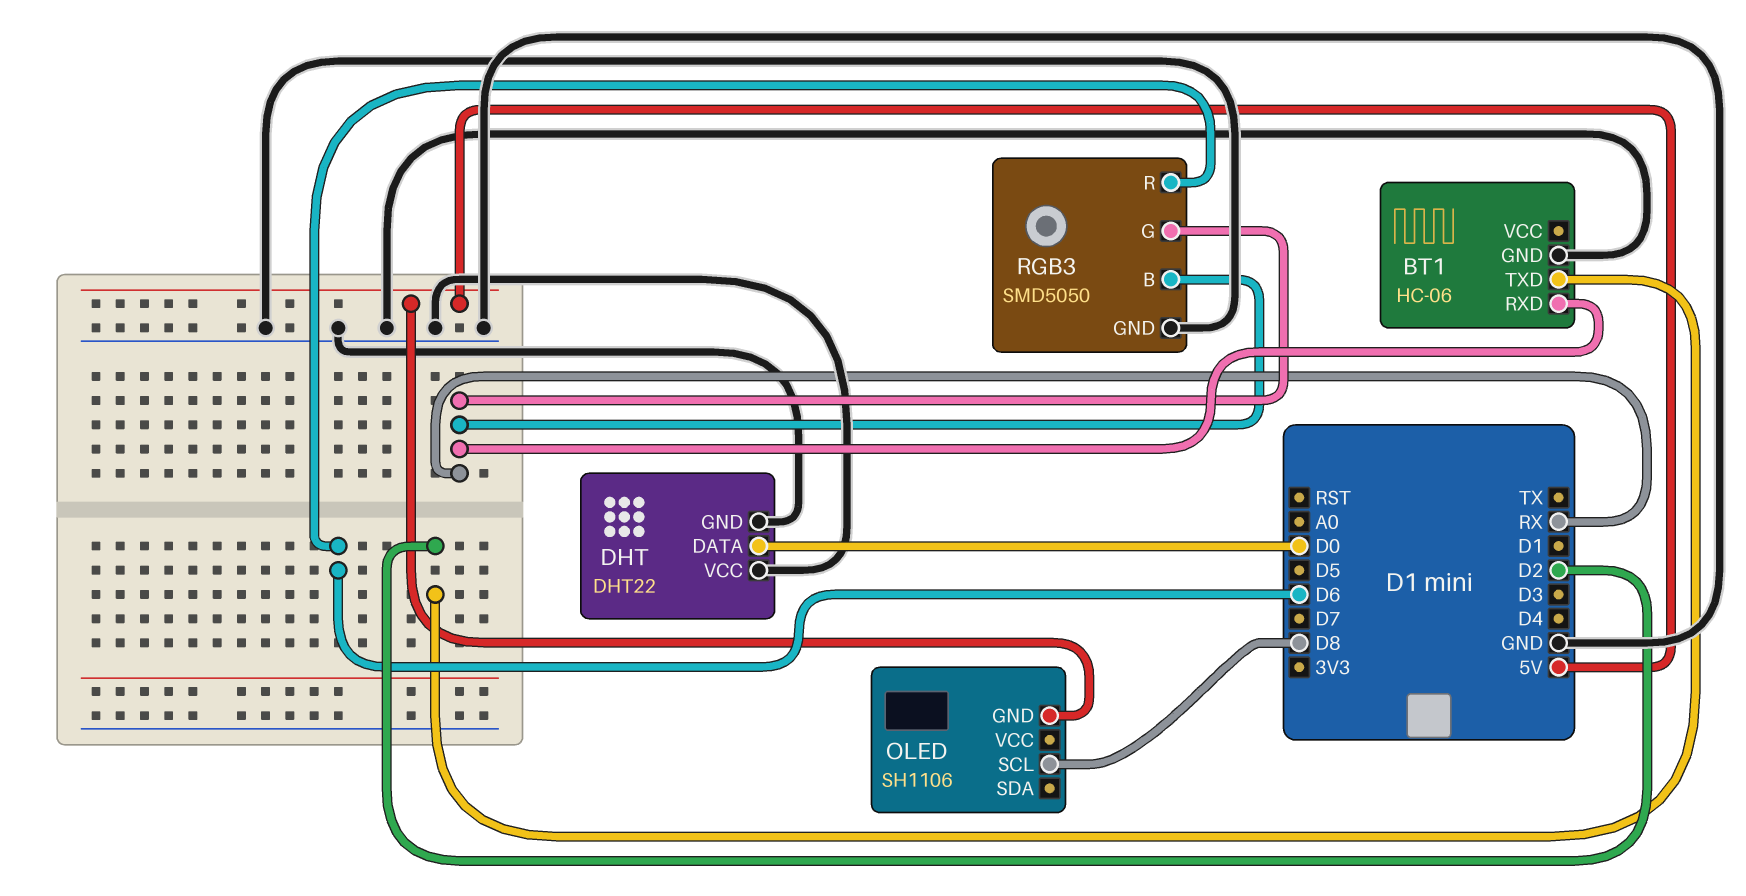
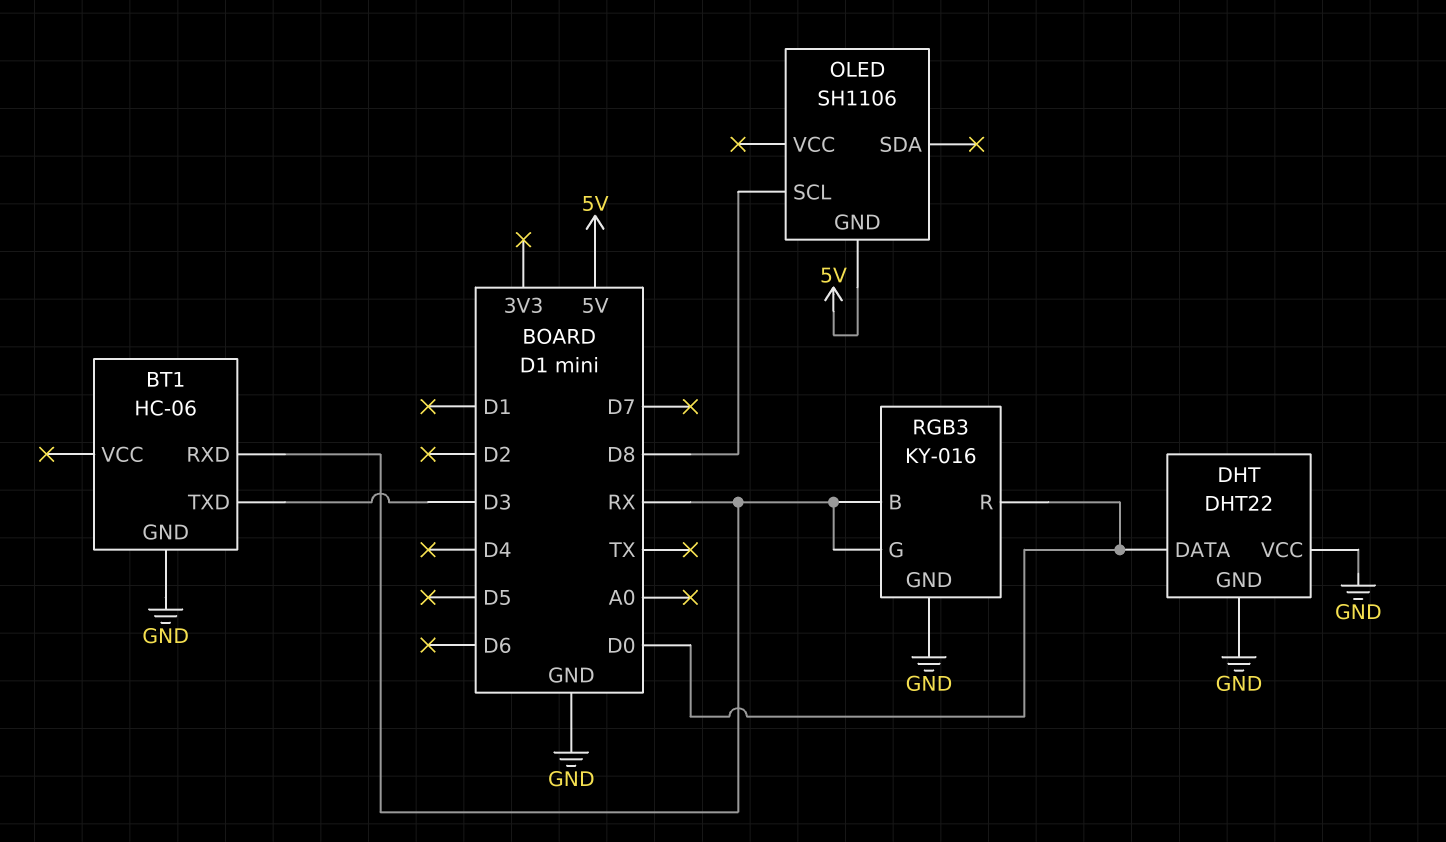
BT1 pin TXD: D2 -> D3
RGB3: SMD5050 -> KY-016
RGB3 pin R: D6 -> D0

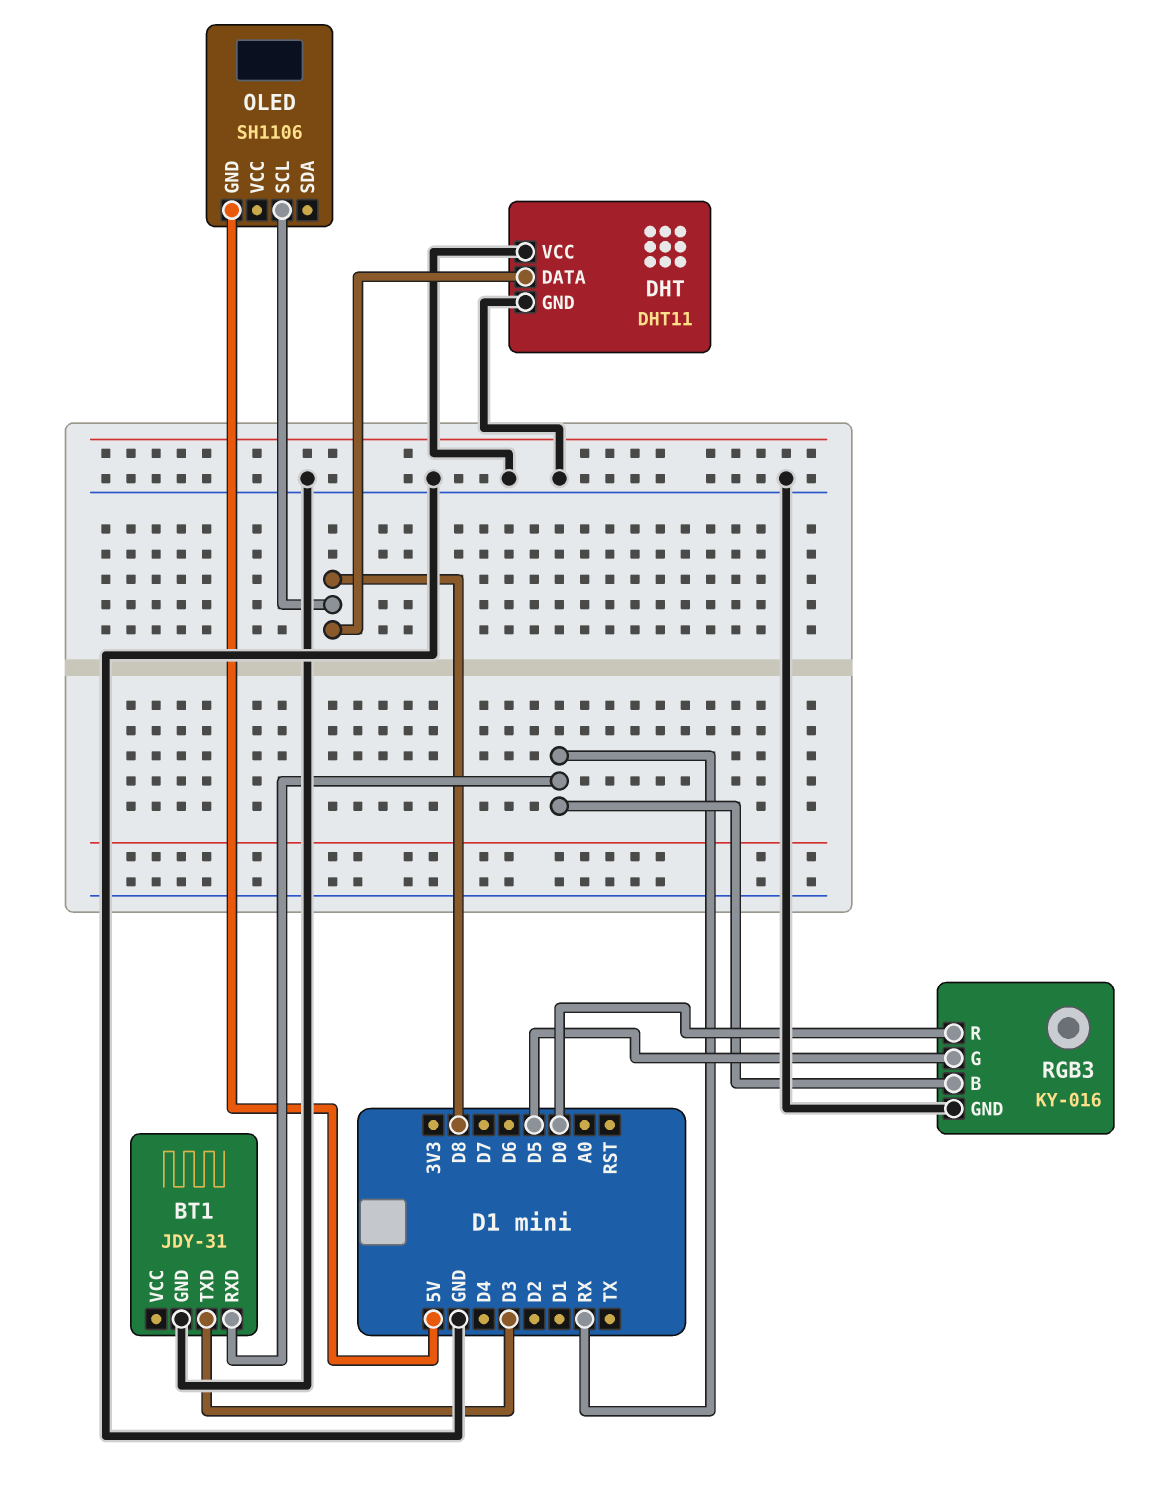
BT1: HC-06 -> JDY-31
DHT: DHT22 -> DHT11
DHT pin DATA: D0 -> D8
RGB3 pin G: RX -> D5

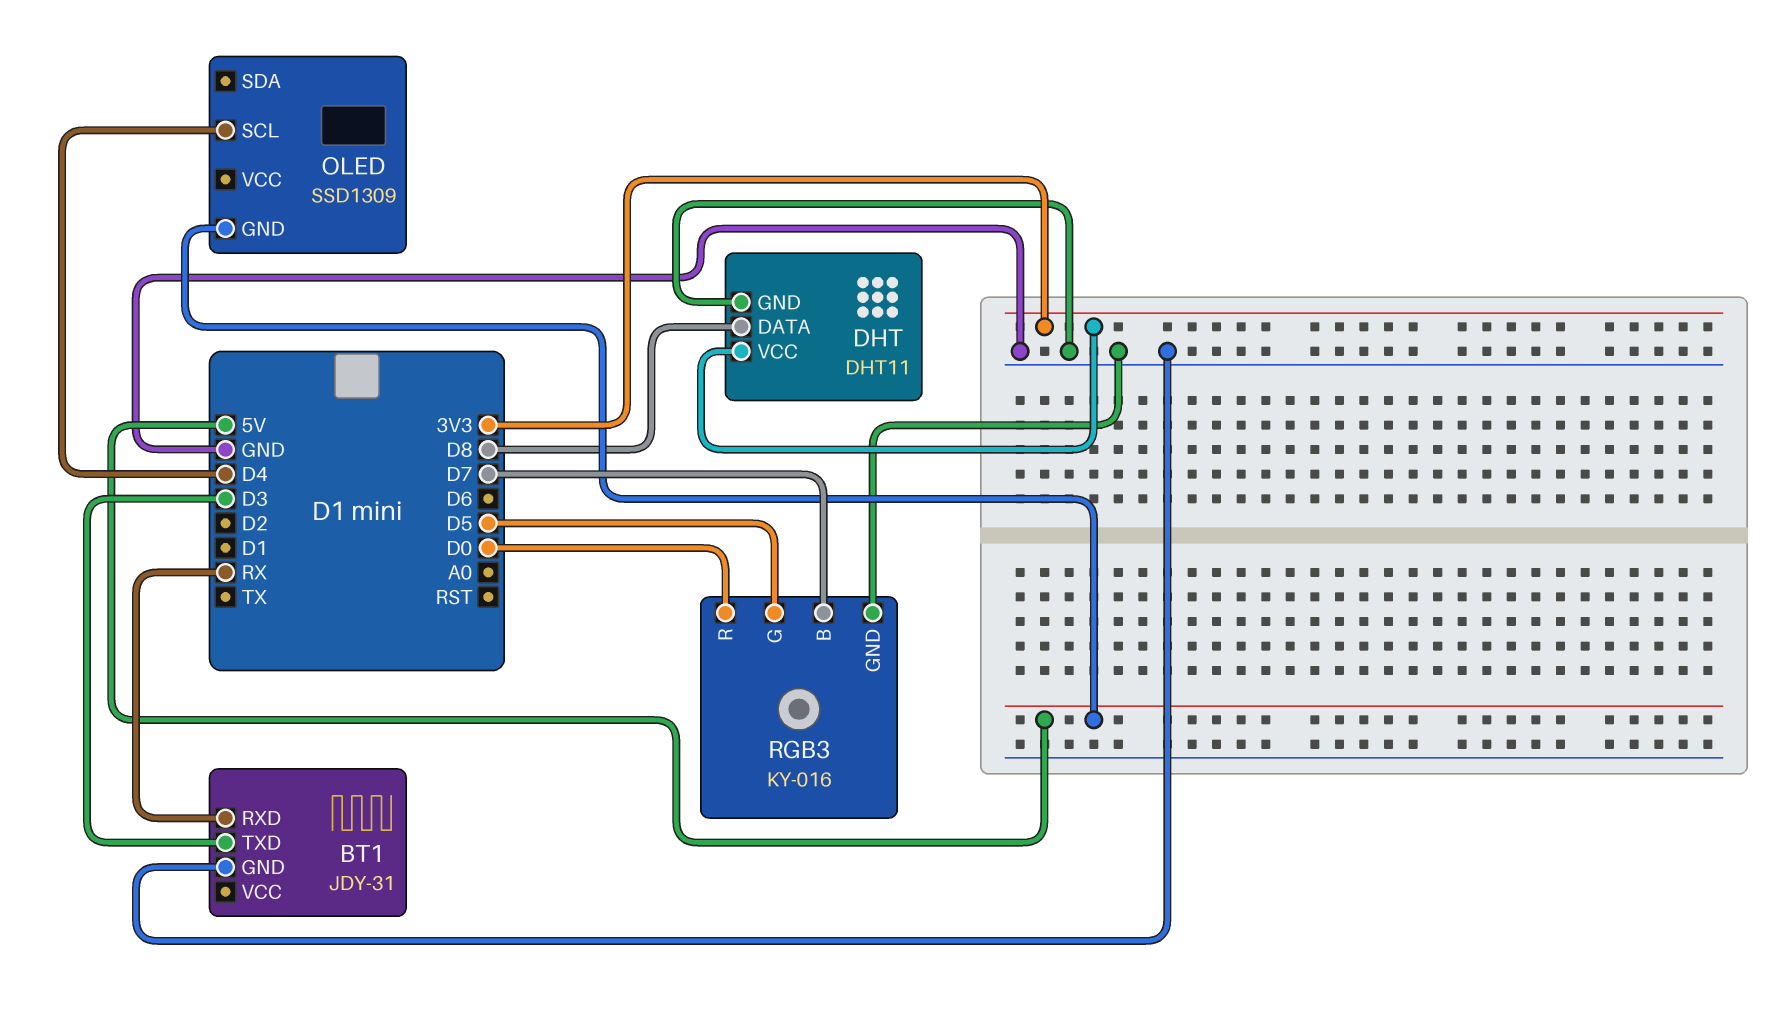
DHT pin VCC: GND -> 3V3
OLED: SH1106 -> SSD1309
OLED pin SCL: D8 -> D4
RGB3 pin B: RX -> D7

